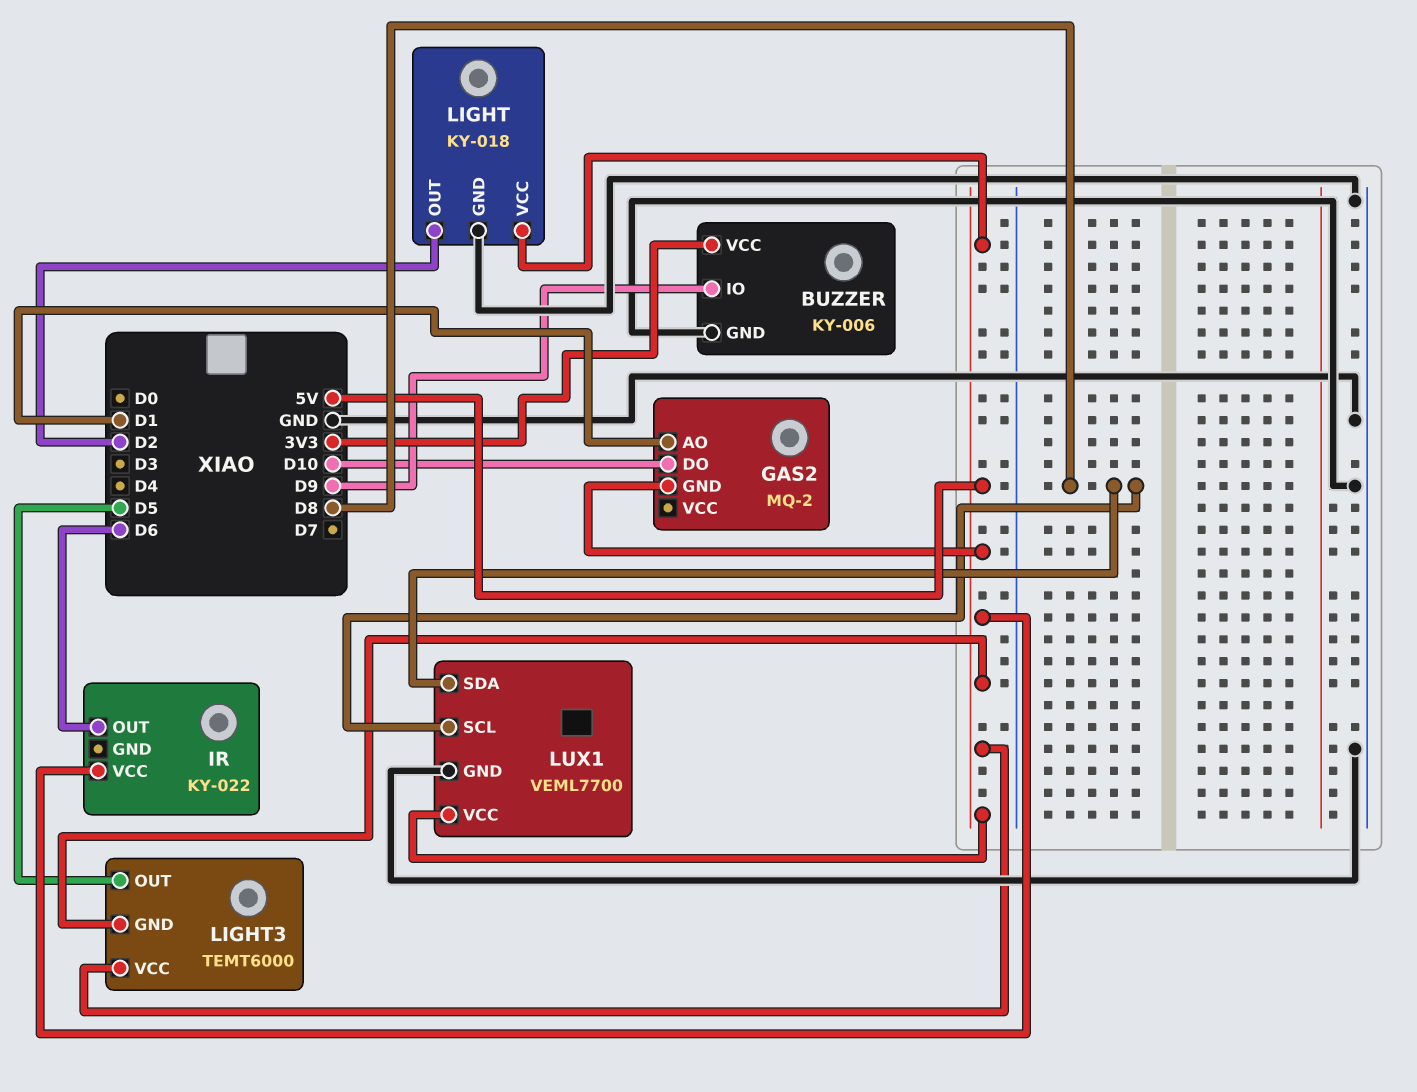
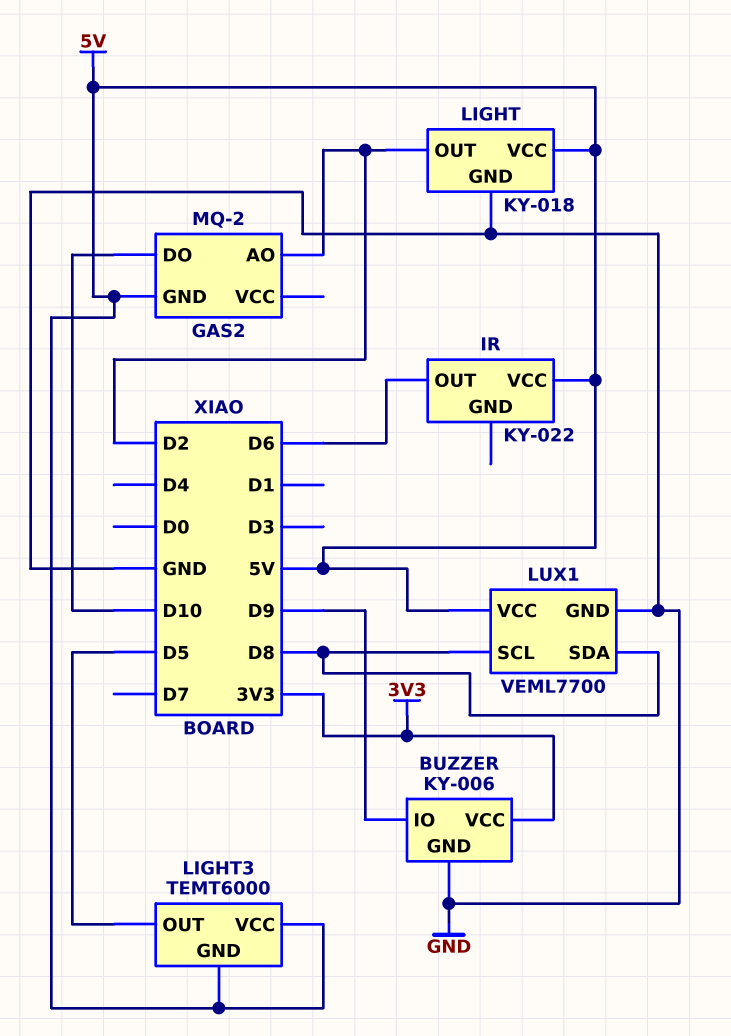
GAS2 pin AO: D1 -> D2

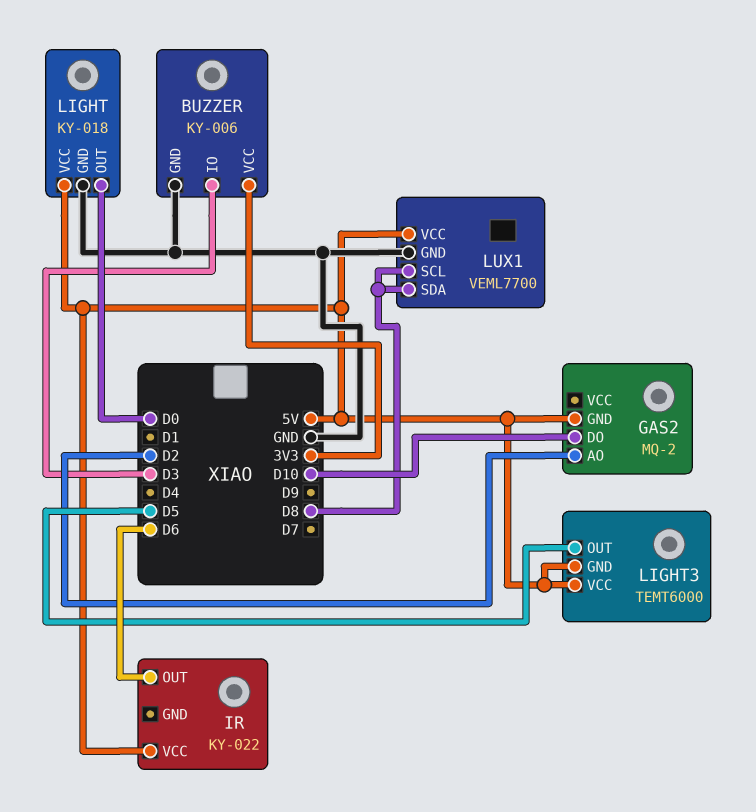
BUZZER pin IO: D9 -> D3
LIGHT pin OUT: D2 -> D0

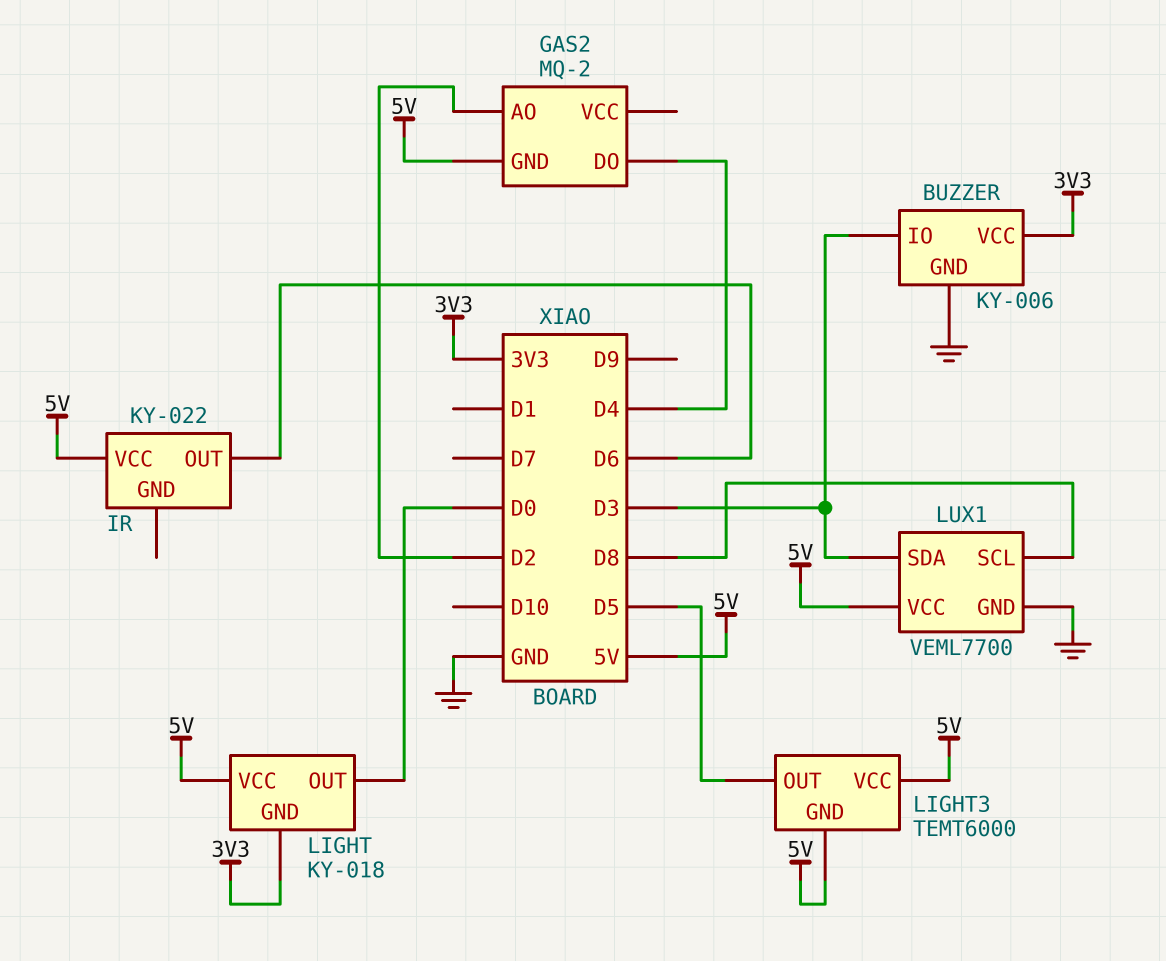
GAS2 pin DO: D10 -> D4
LIGHT pin GND: GND -> 3V3
LUX1 pin SDA: D8 -> D3

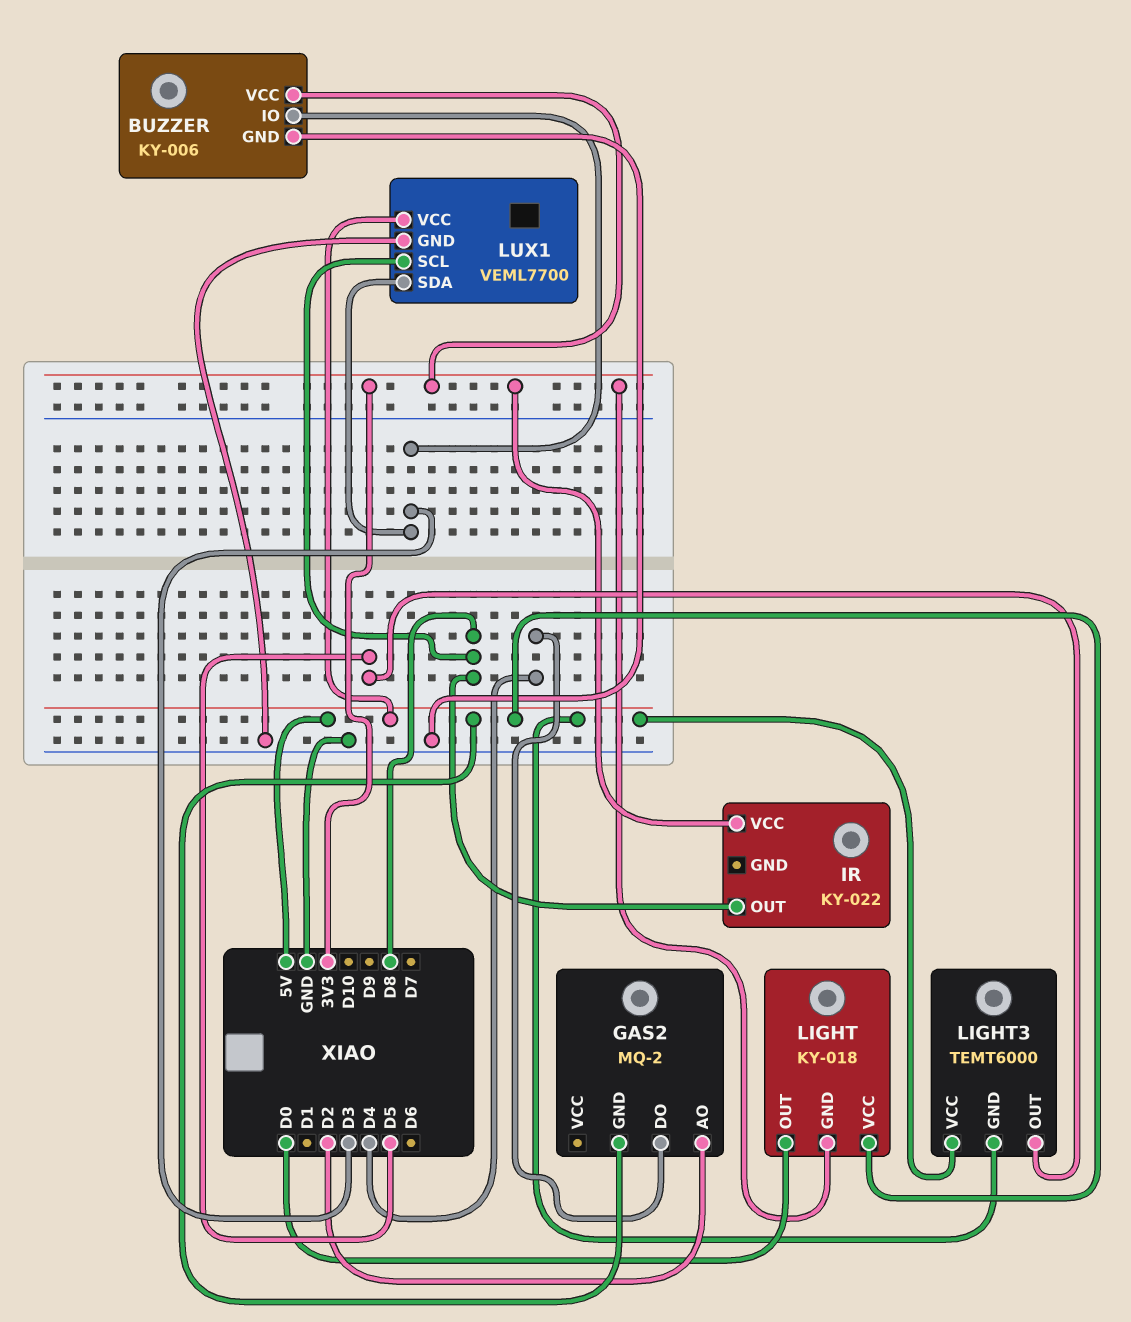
IR pin OUT: D6 -> D8
IR pin VCC: 5V -> 3V3

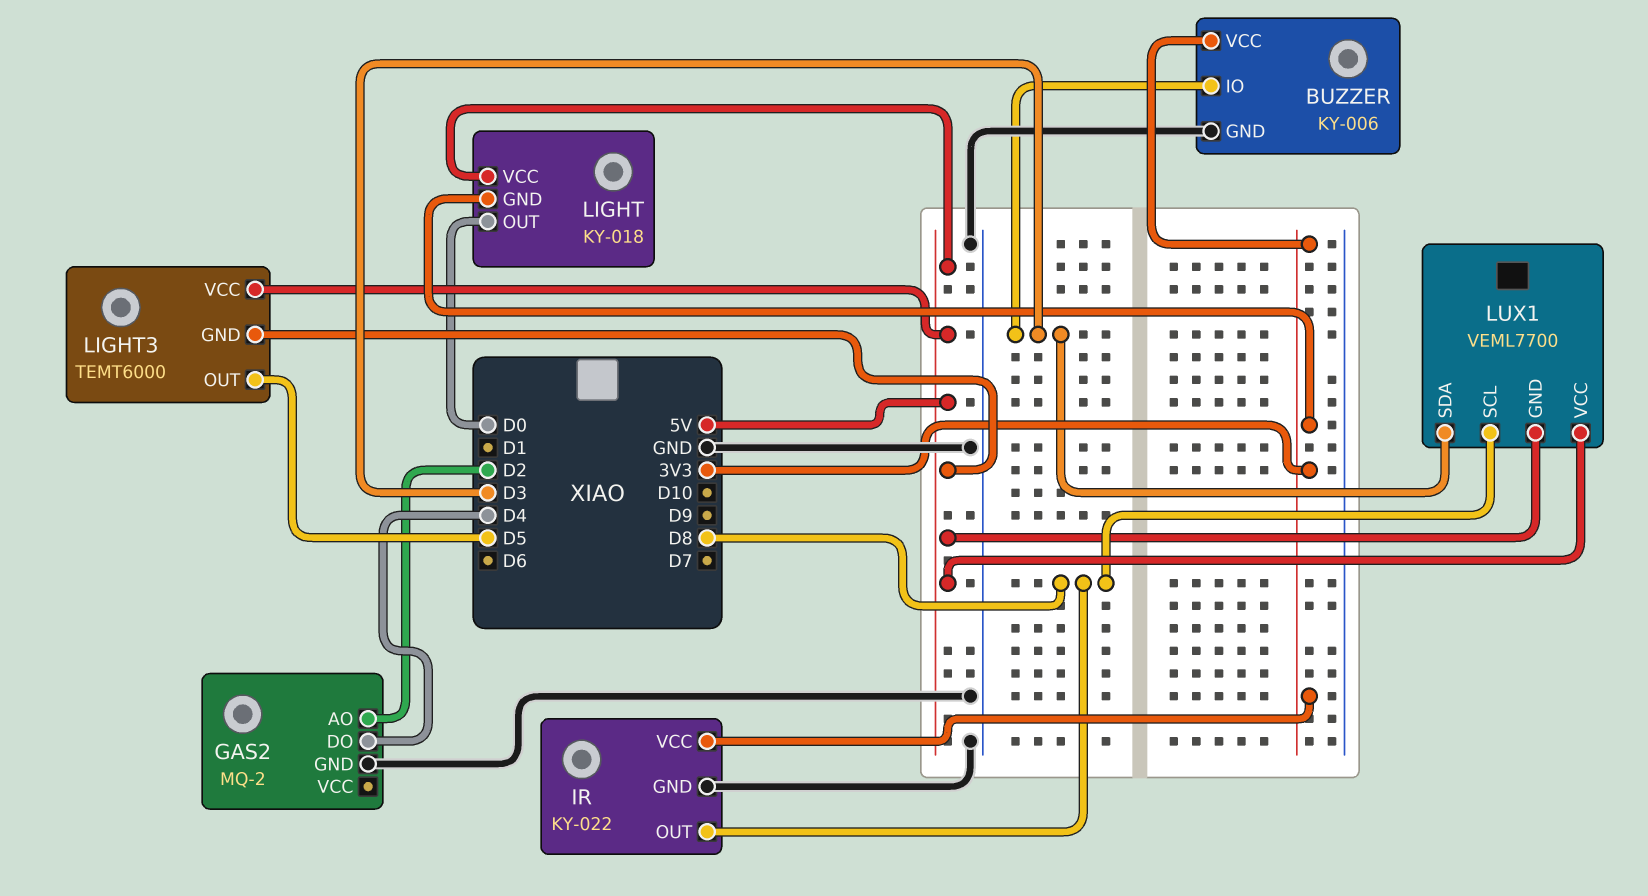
GAS2 pin GND: 5V -> GND
IR pin GND: none -> GND
LUX1 pin GND: GND -> 5V

